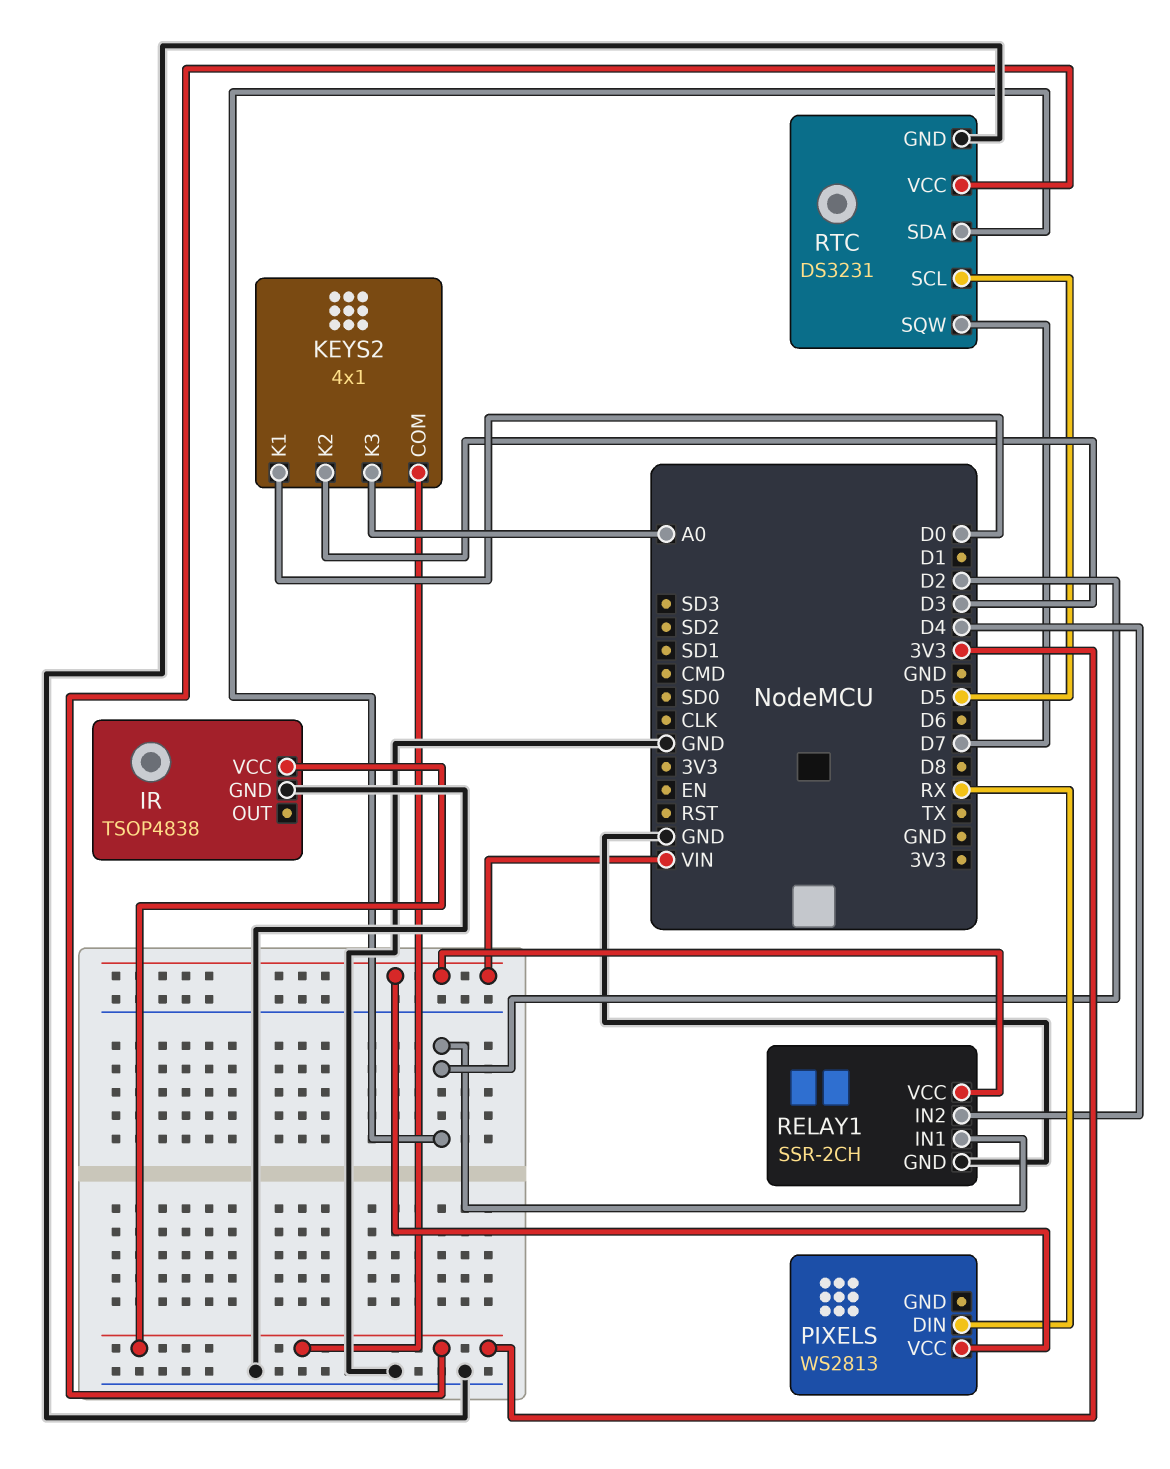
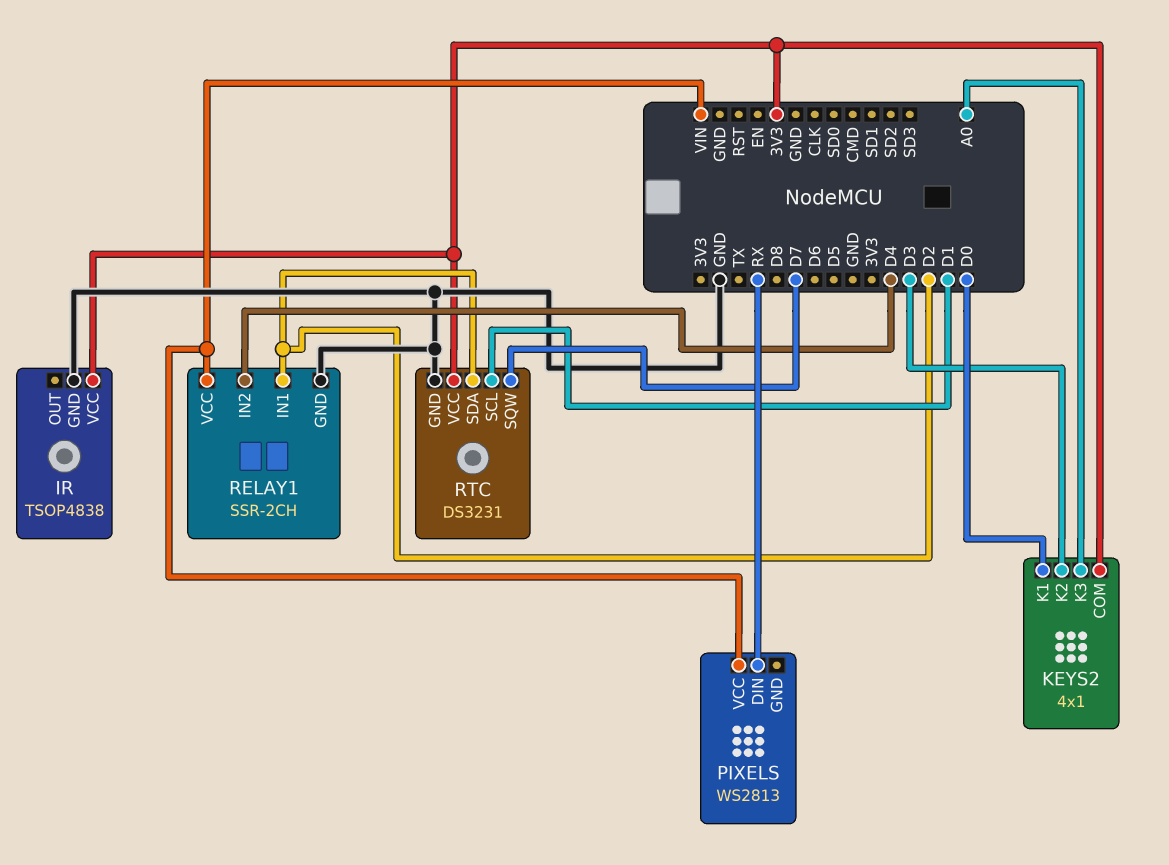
RTC pin SCL: D5 -> D1

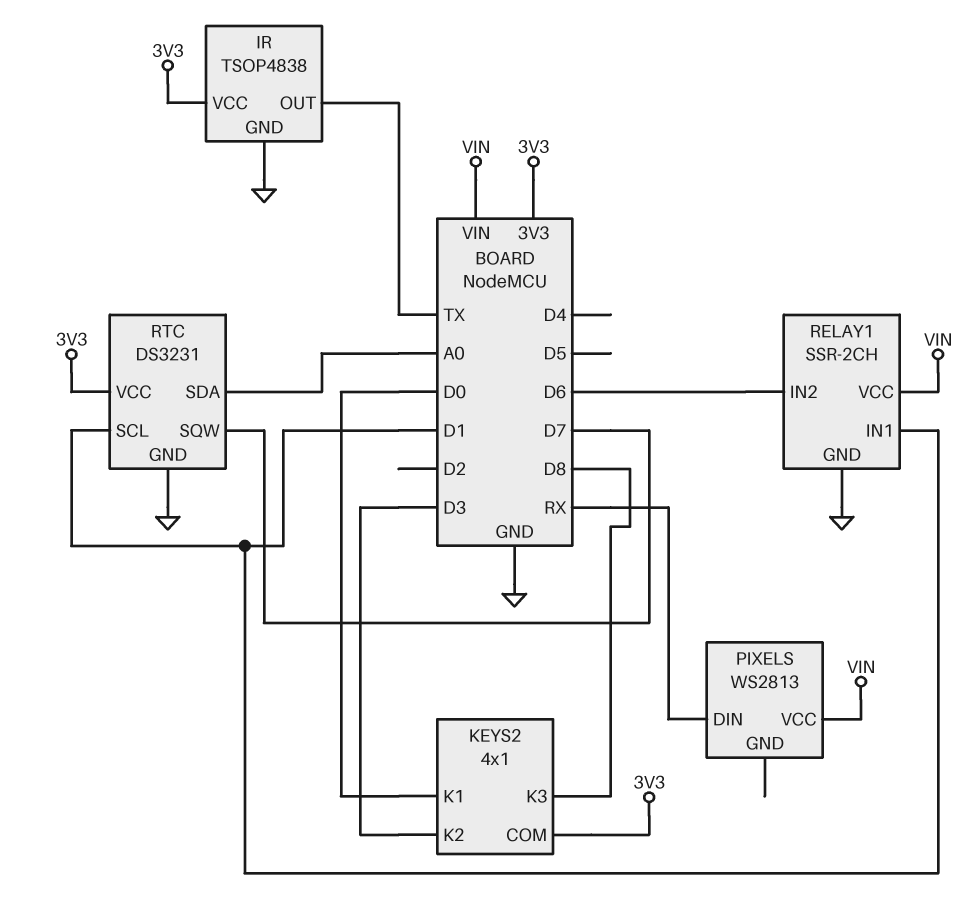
IR pin OUT: none -> TX
KEYS2 pin K3: A0 -> D8
RELAY1 pin IN1: D2 -> D1
RELAY1 pin IN2: D4 -> D6
RTC pin SDA: D2 -> A0

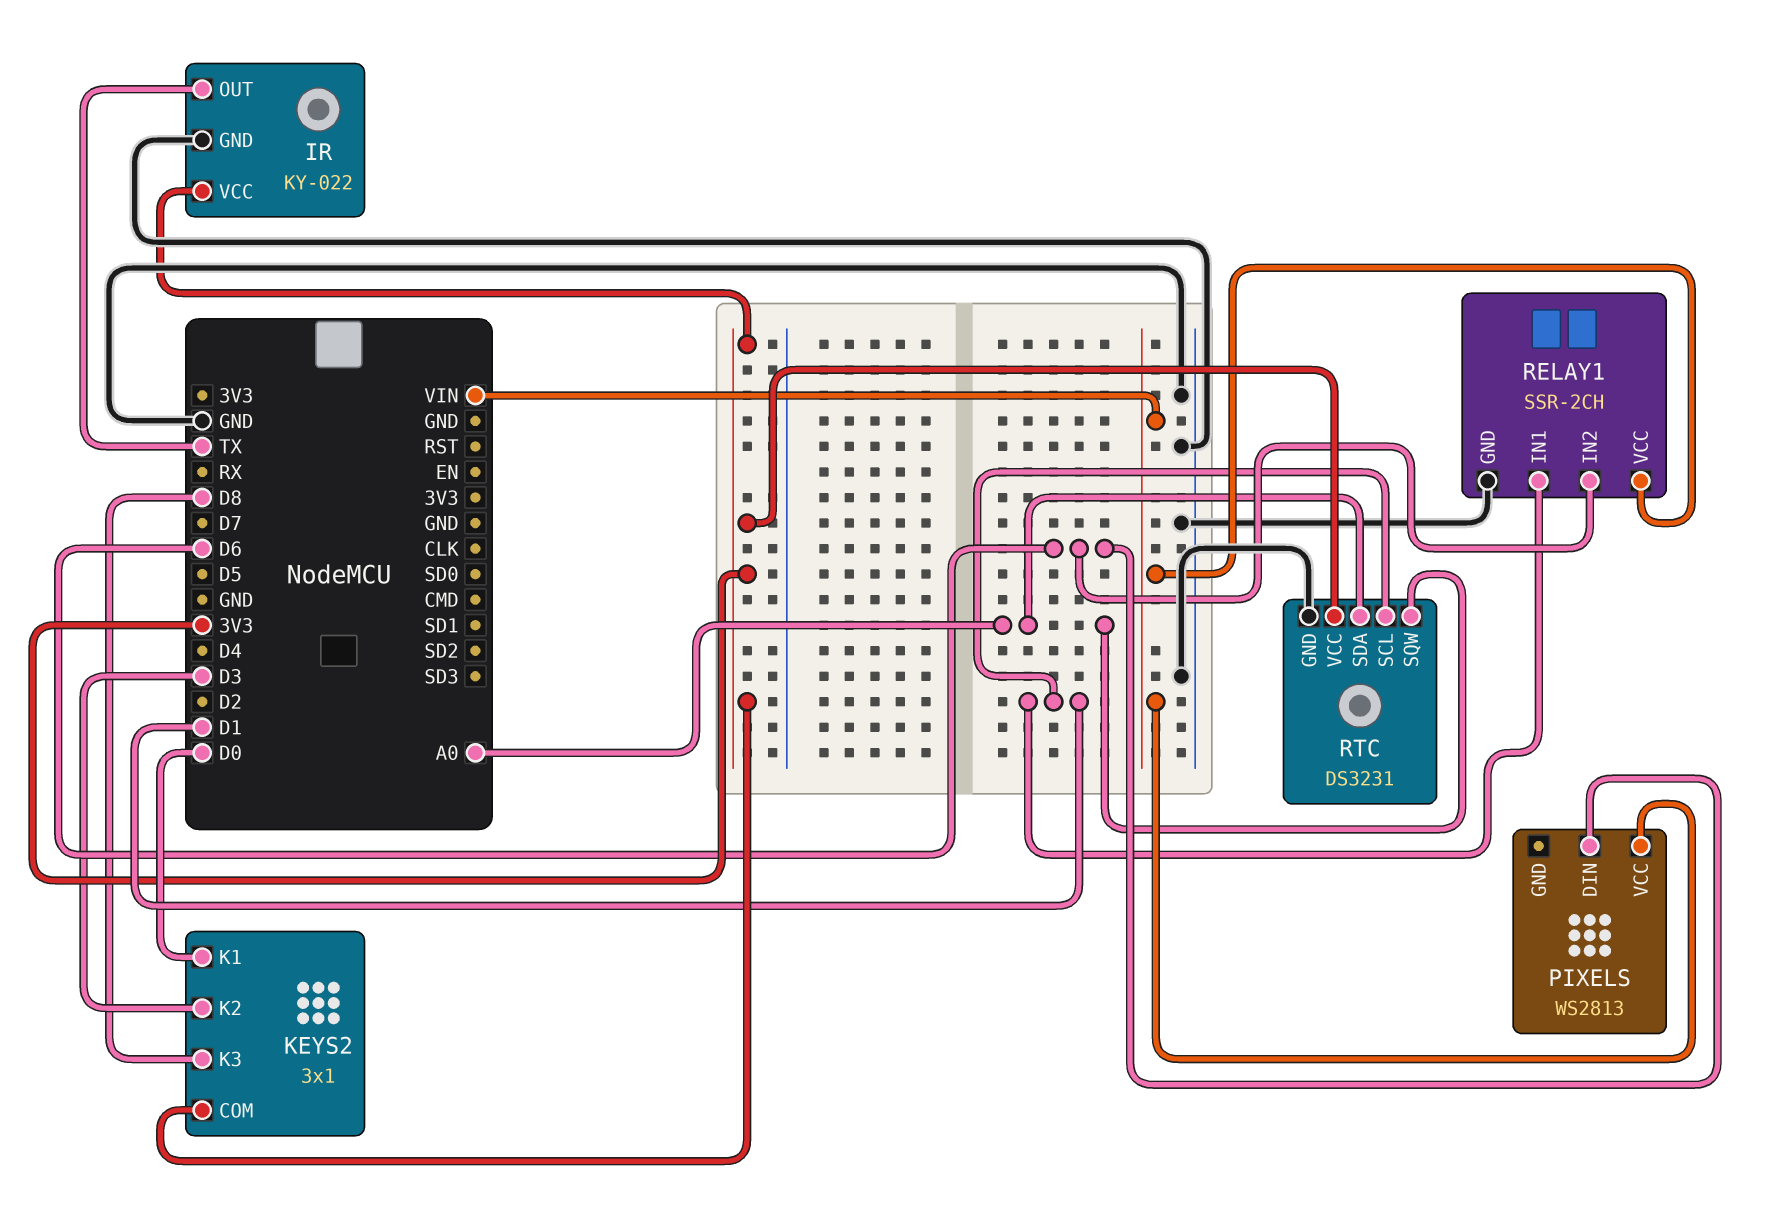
IR: TSOP4838 -> KY-022
KEYS2: 4x1 -> 3x1
PIXELS pin DIN: RX -> D6
RTC pin SQW: D7 -> A0

